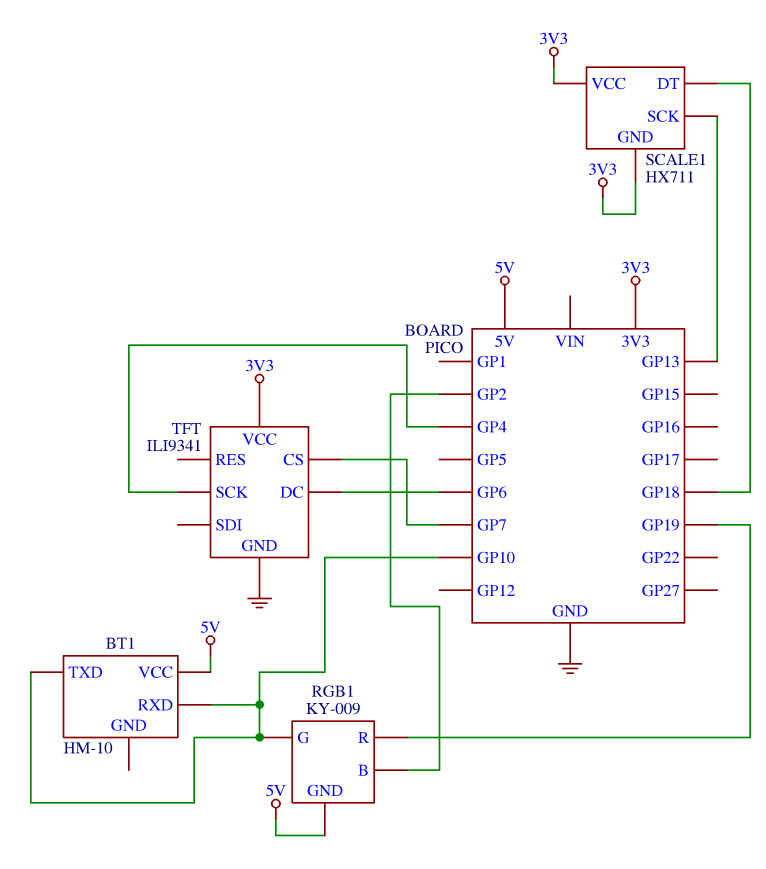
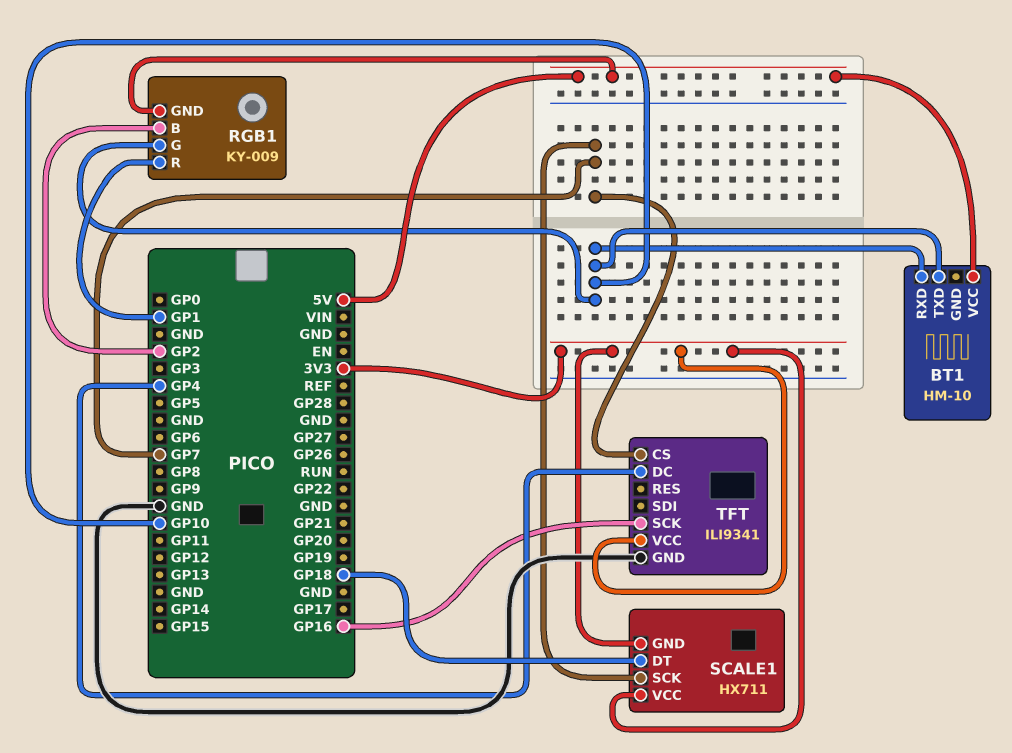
RGB1 pin R: GP19 -> GP1
SCALE1 pin SCK: GP13 -> GP7
TFT pin DC: GP6 -> GP4
TFT pin SCK: GP4 -> GP16

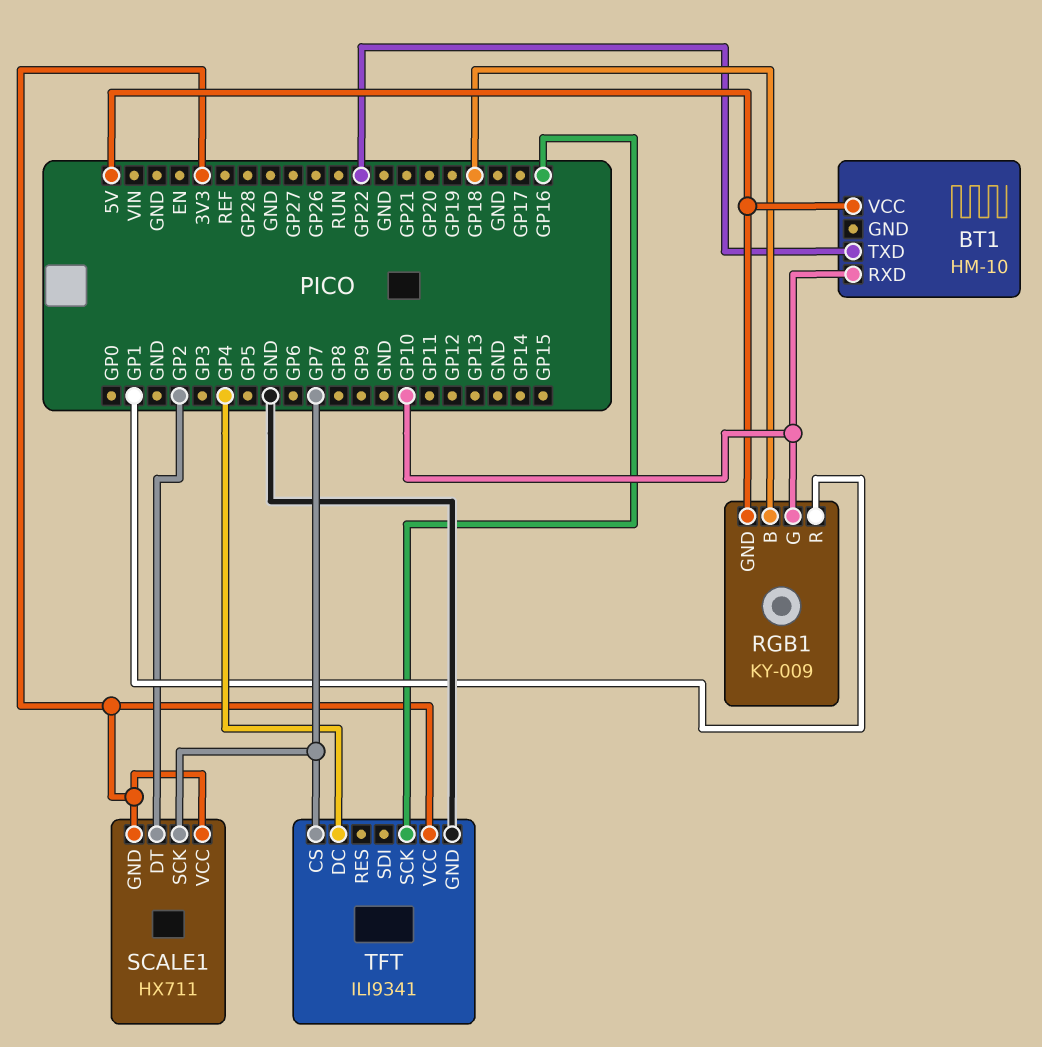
BT1 pin TXD: GP10 -> GP22
RGB1 pin B: GP2 -> GP18
SCALE1 pin DT: GP18 -> GP2

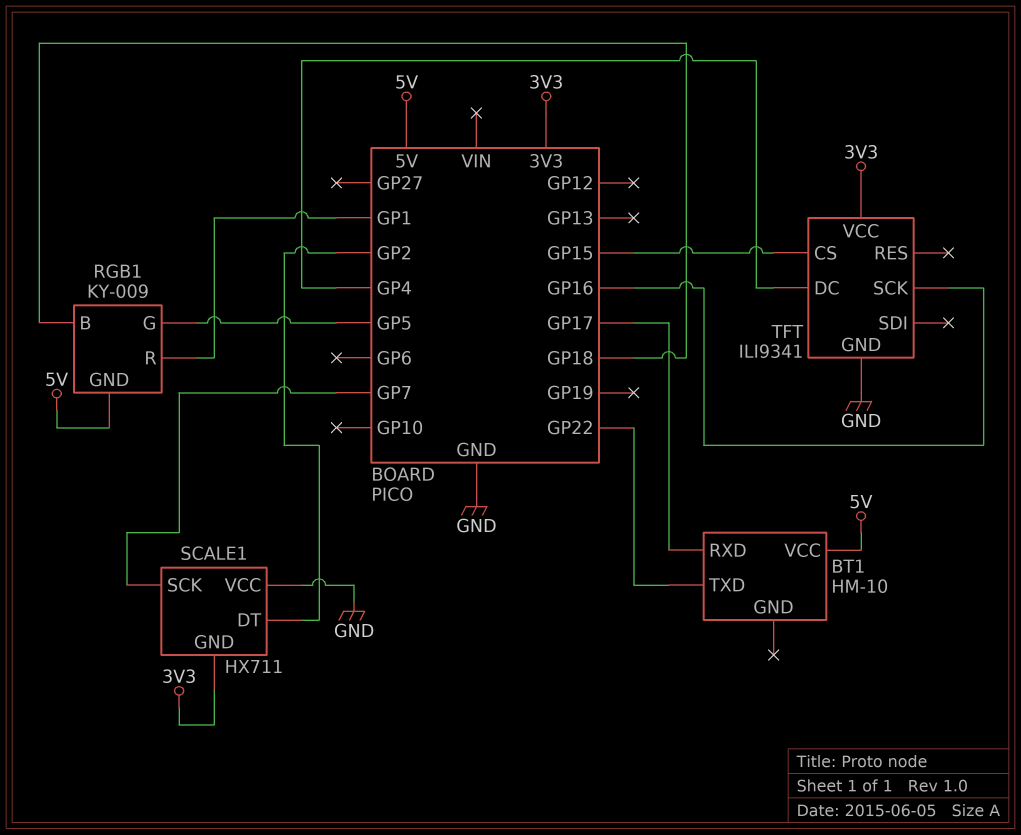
BT1 pin RXD: GP10 -> GP17
RGB1 pin G: GP10 -> GP5
SCALE1 pin VCC: 3V3 -> GND
TFT pin CS: GP7 -> GP15

